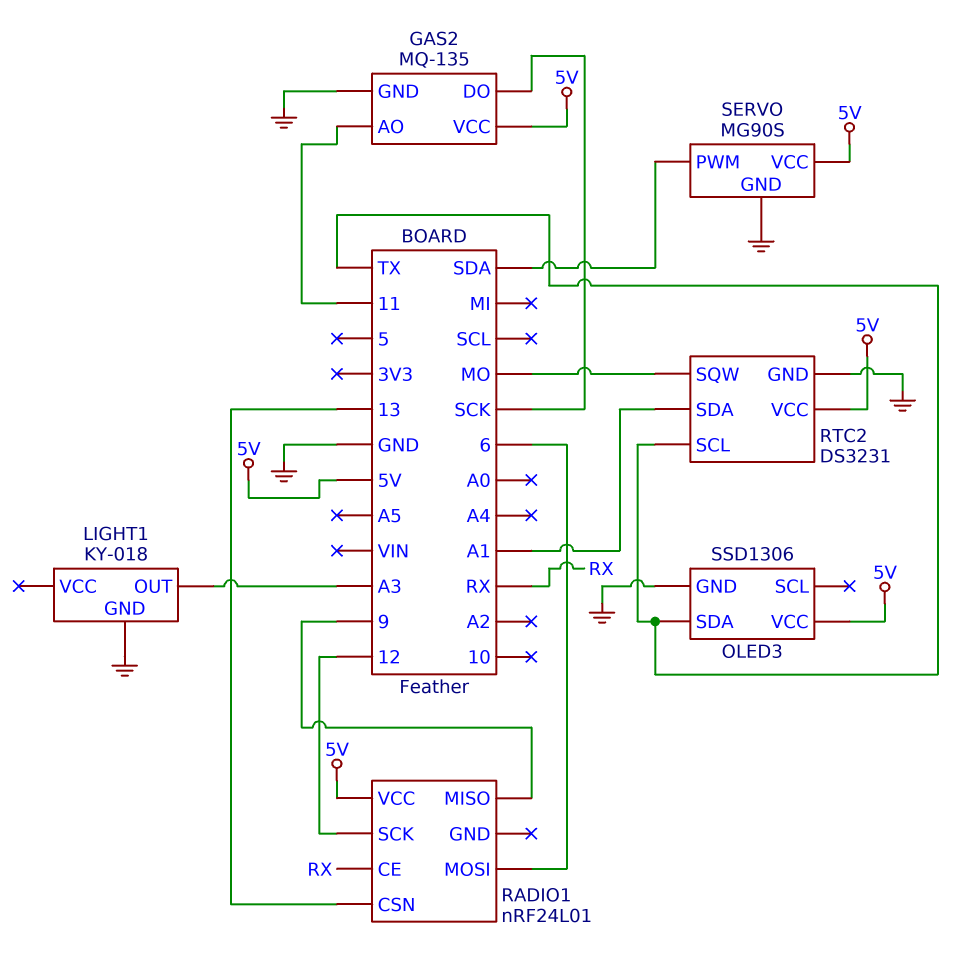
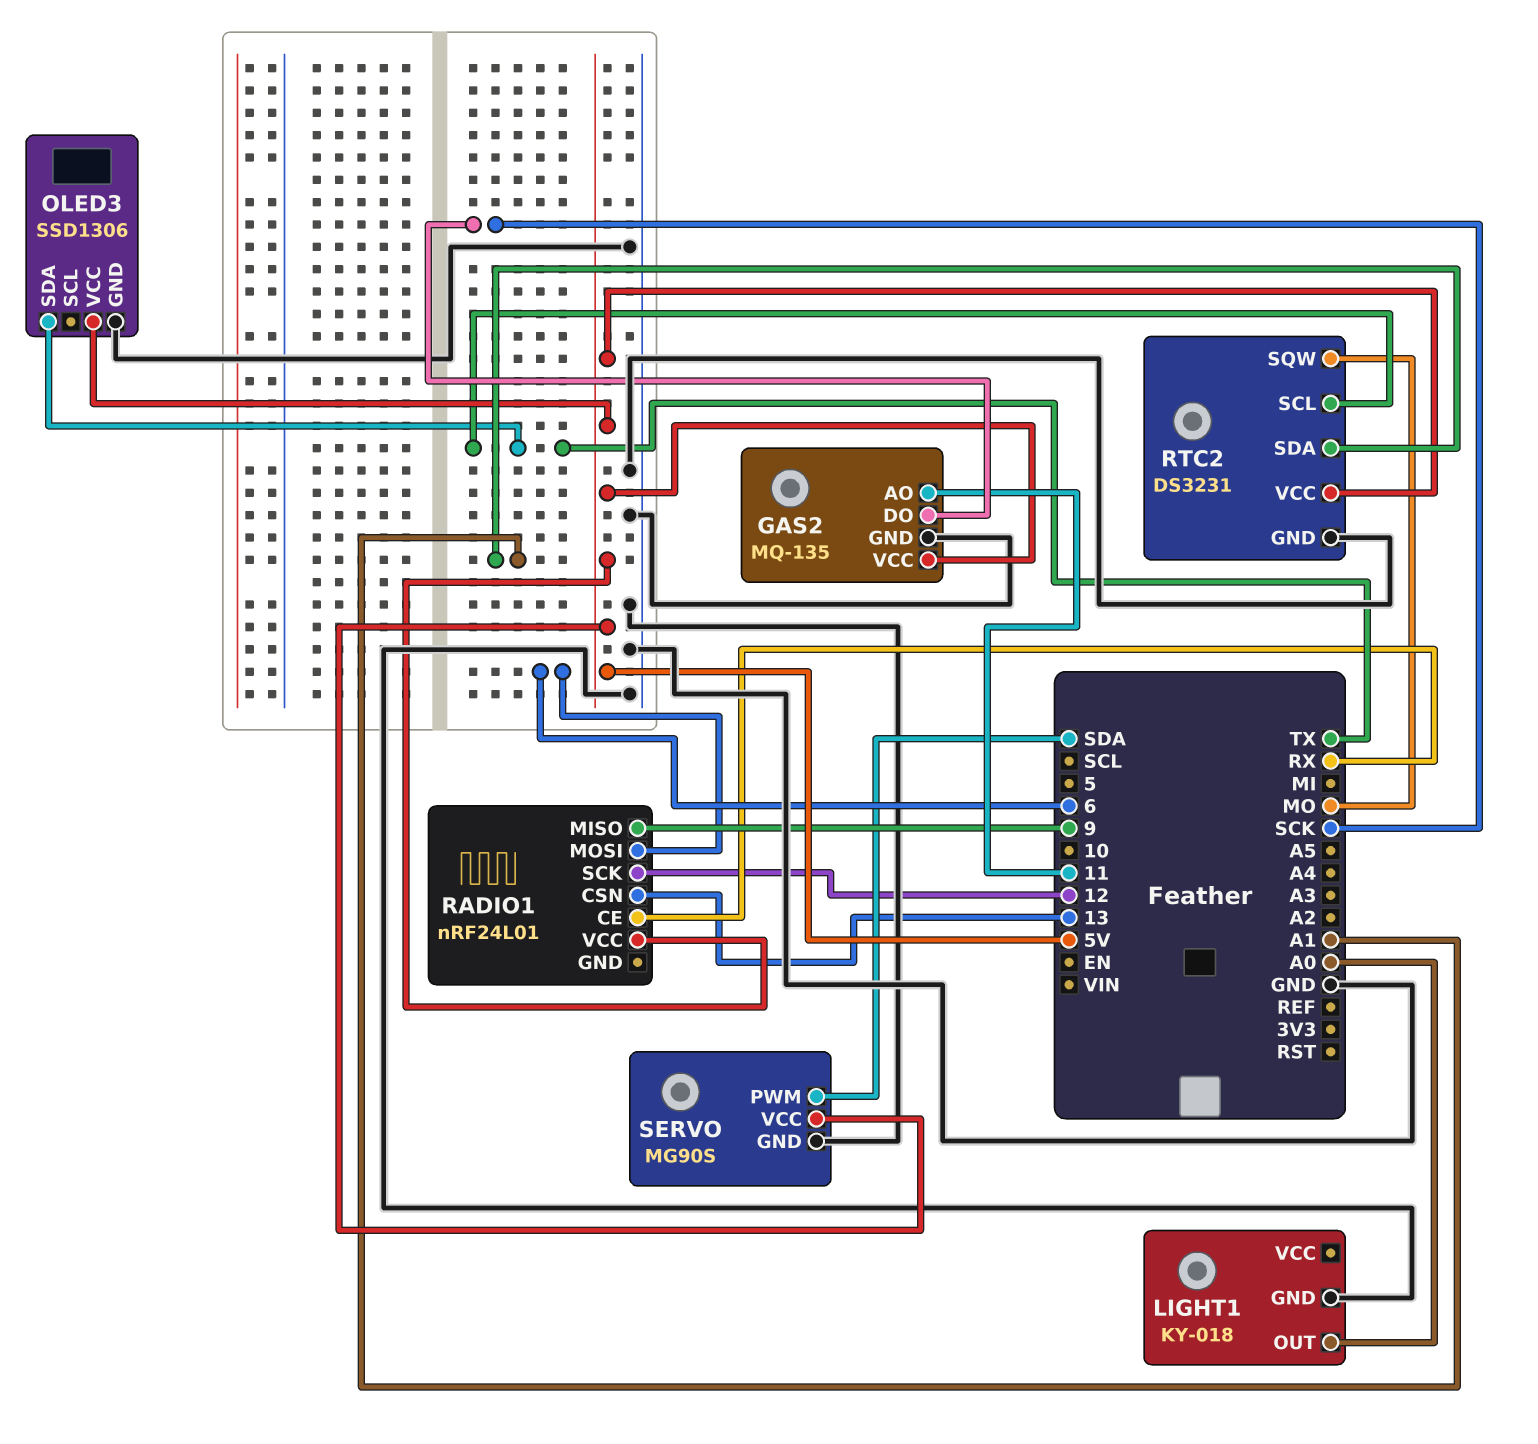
LIGHT1 pin OUT: A3 -> A0

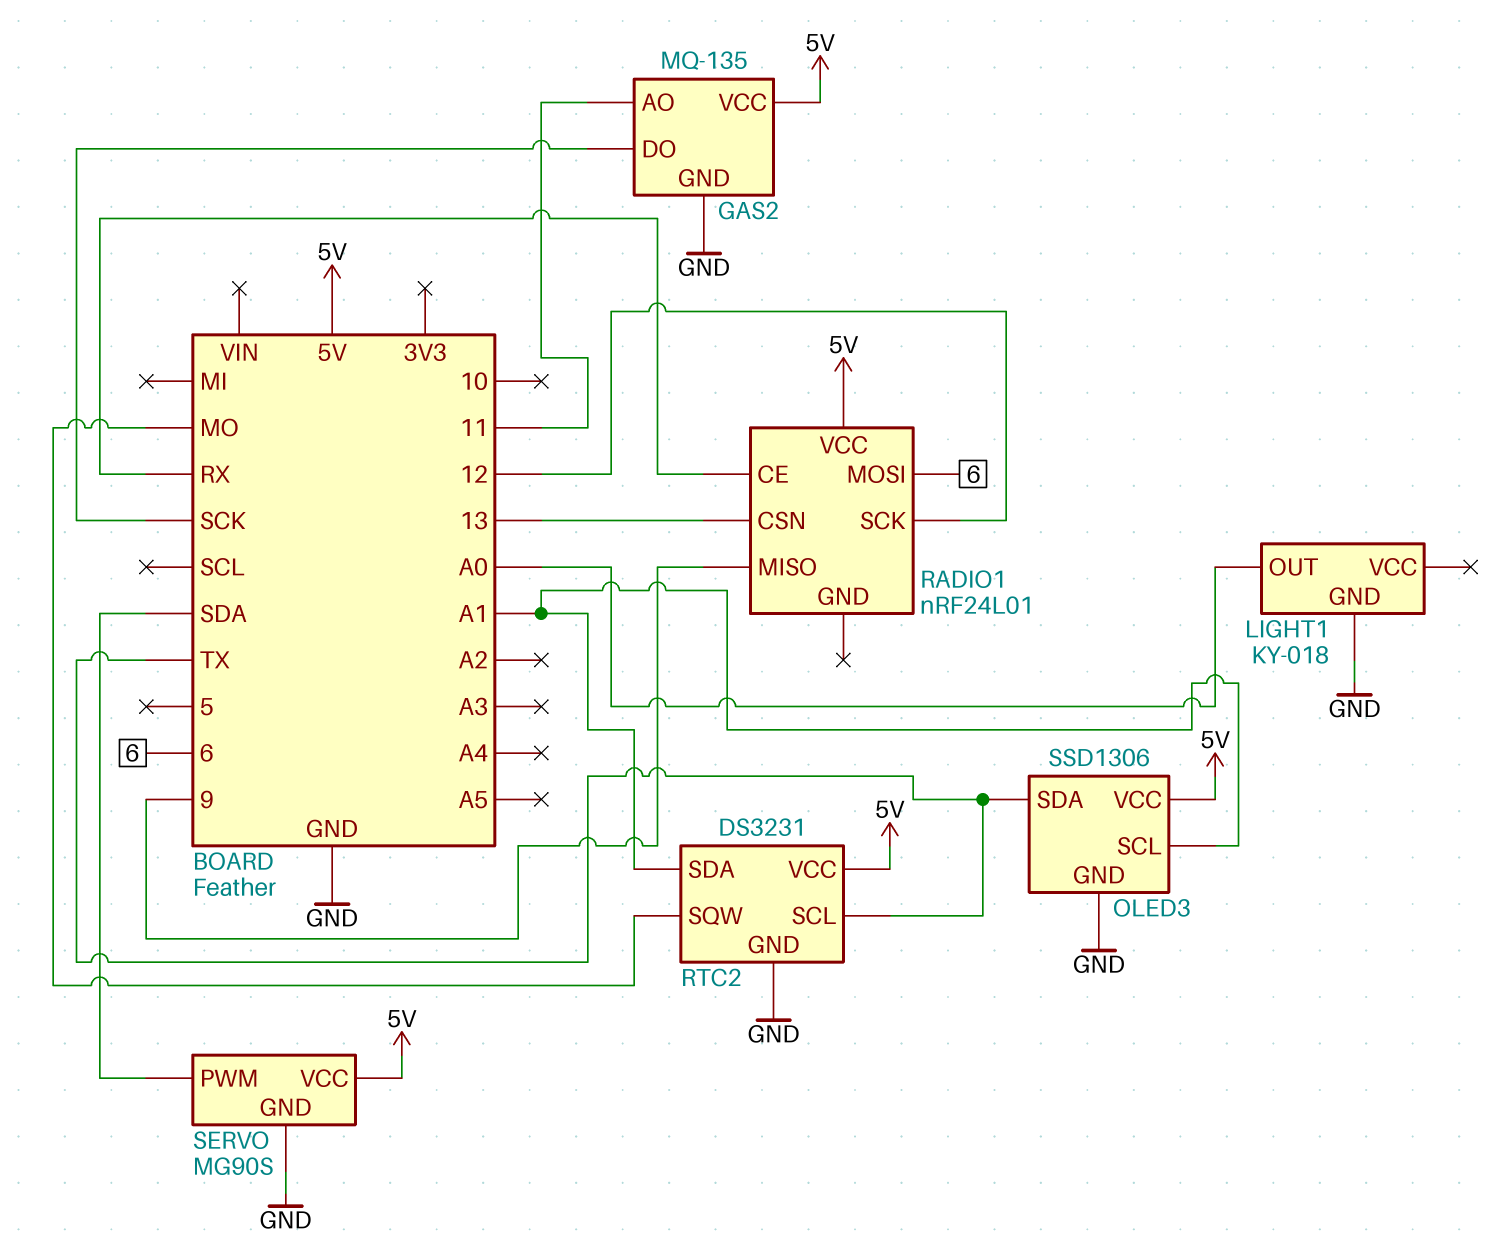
OLED3 pin SCL: none -> A1

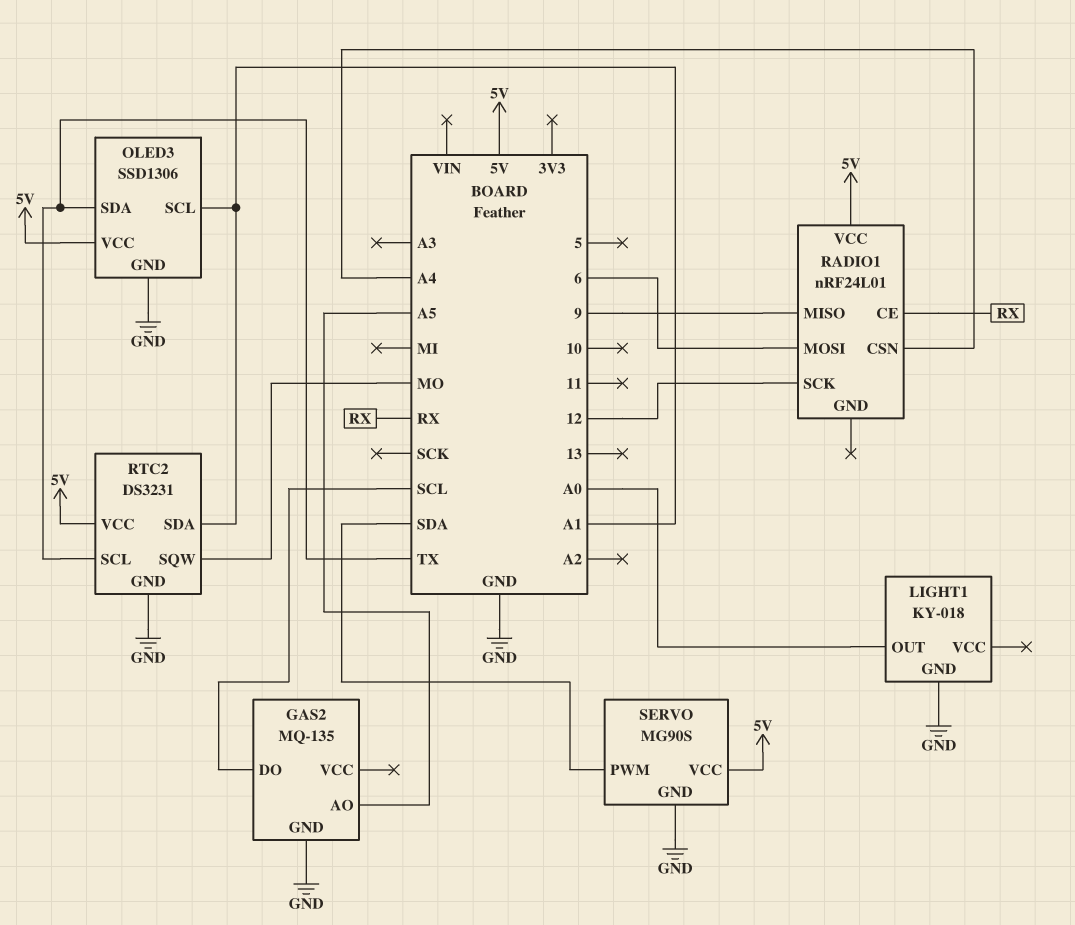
GAS2 pin AO: 11 -> A5
GAS2 pin DO: SCK -> SCL
GAS2 pin VCC: 5V -> none
RADIO1 pin CSN: 13 -> A4

